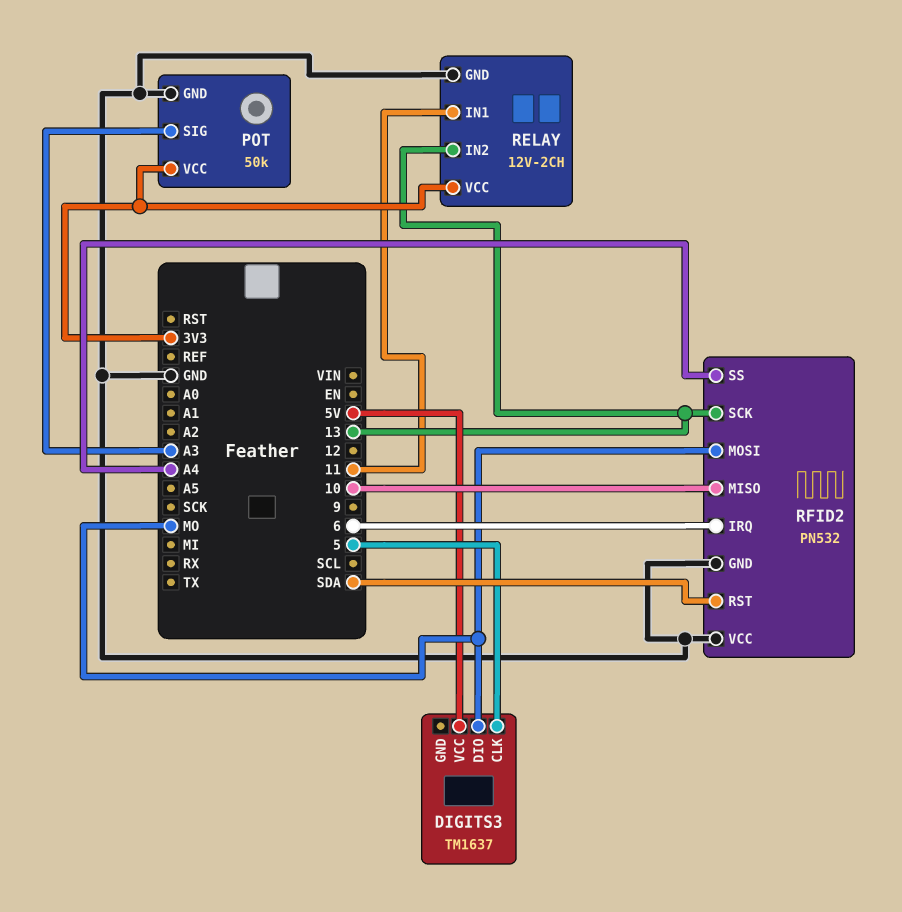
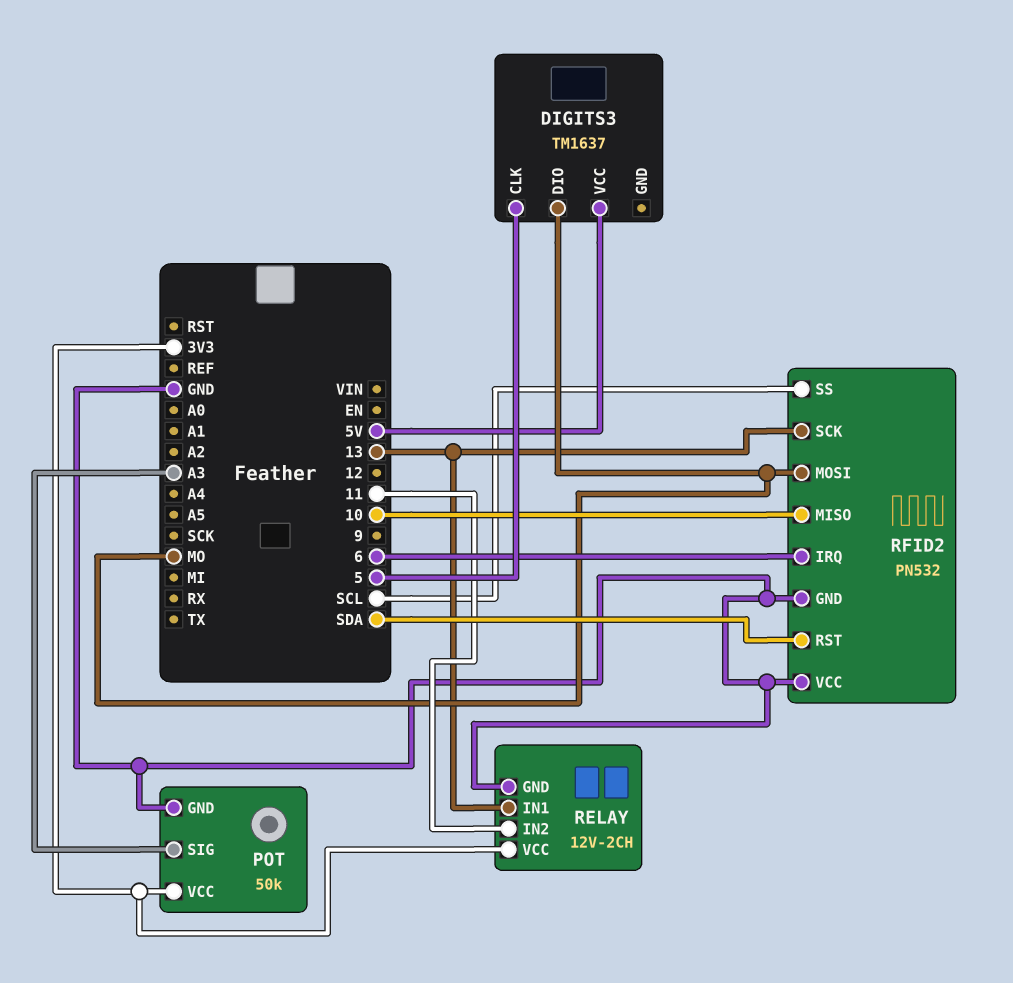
RELAY pin IN1: 11 -> 13
RELAY pin IN2: 13 -> 11
RFID2 pin SS: A4 -> SCL

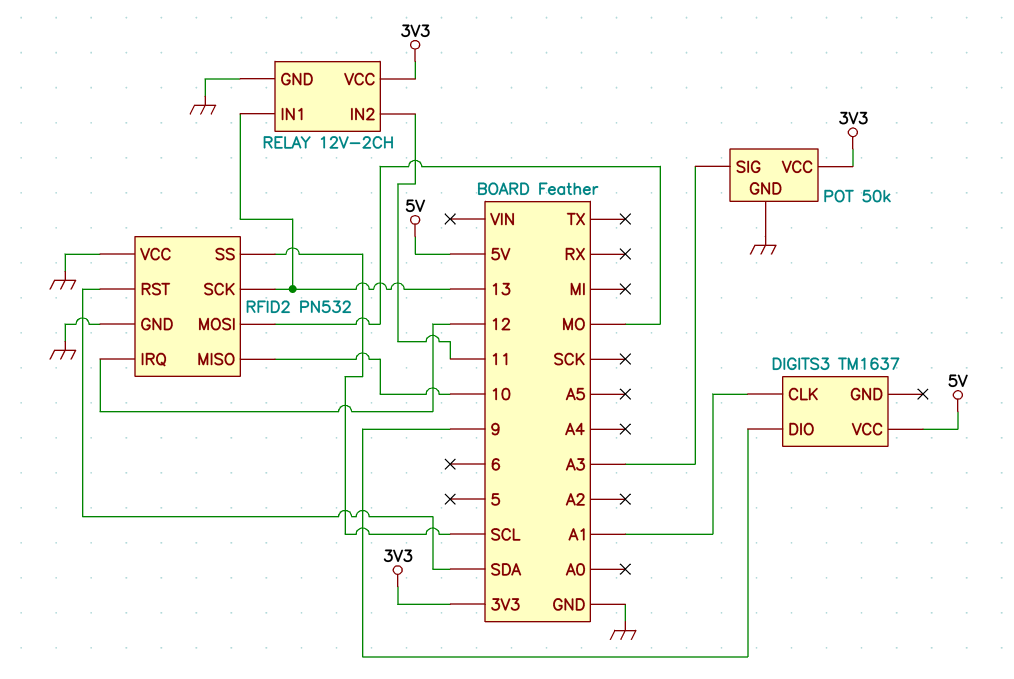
DIGITS3 pin CLK: 5 -> A1
DIGITS3 pin DIO: MO -> 9
RFID2 pin IRQ: 6 -> 12

